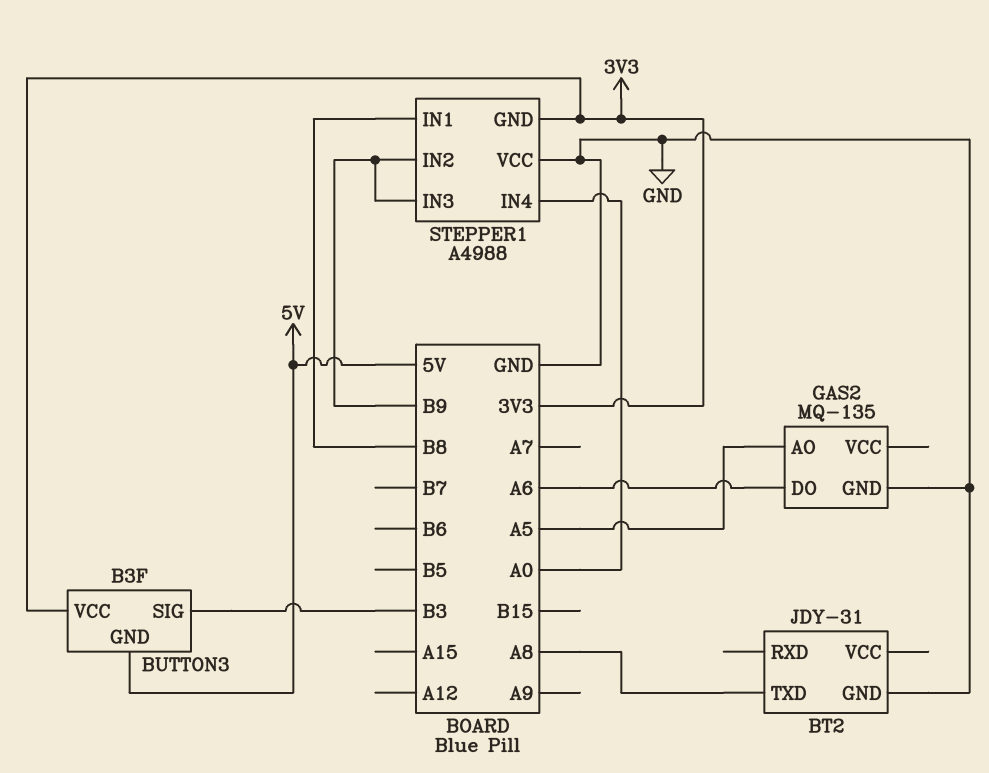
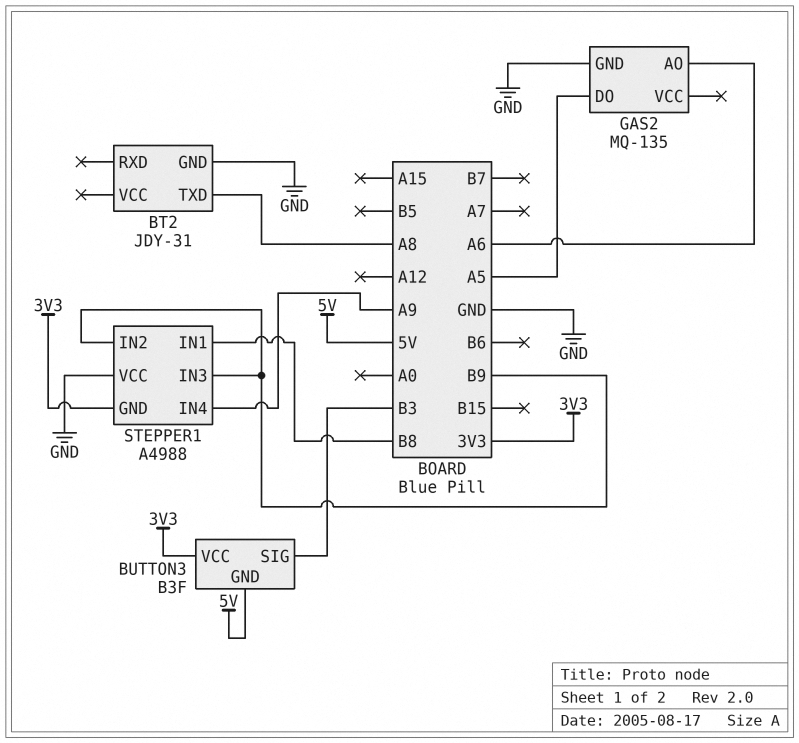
GAS2 pin AO: A5 -> A6
GAS2 pin DO: A6 -> A5
STEPPER1 pin IN4: A0 -> A9

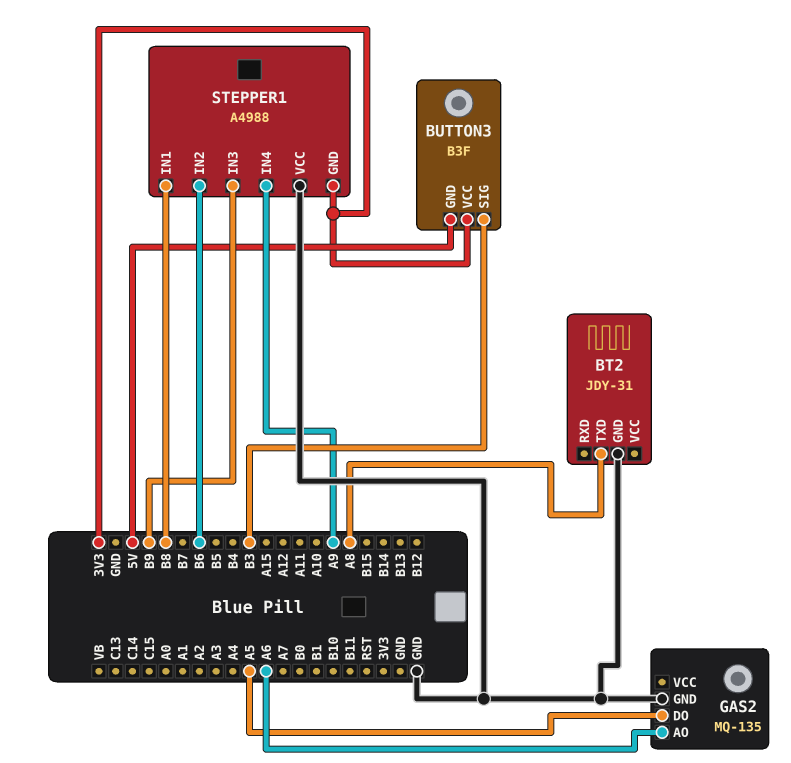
STEPPER1 pin IN2: B9 -> B6

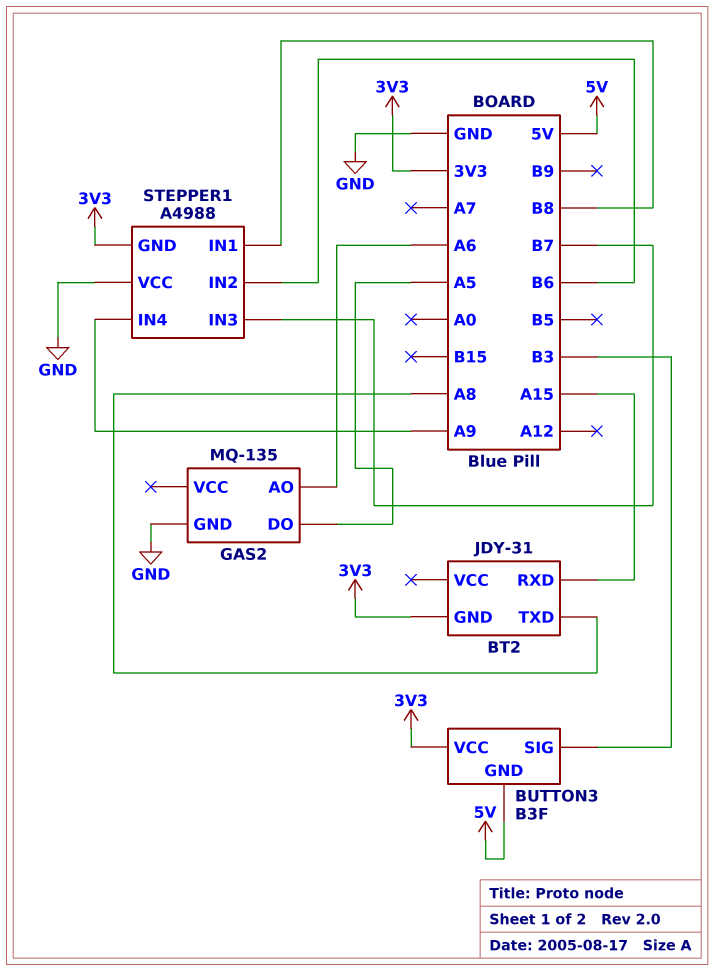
BT2 pin GND: GND -> 3V3
BT2 pin RXD: none -> A15
STEPPER1 pin IN3: B9 -> B7

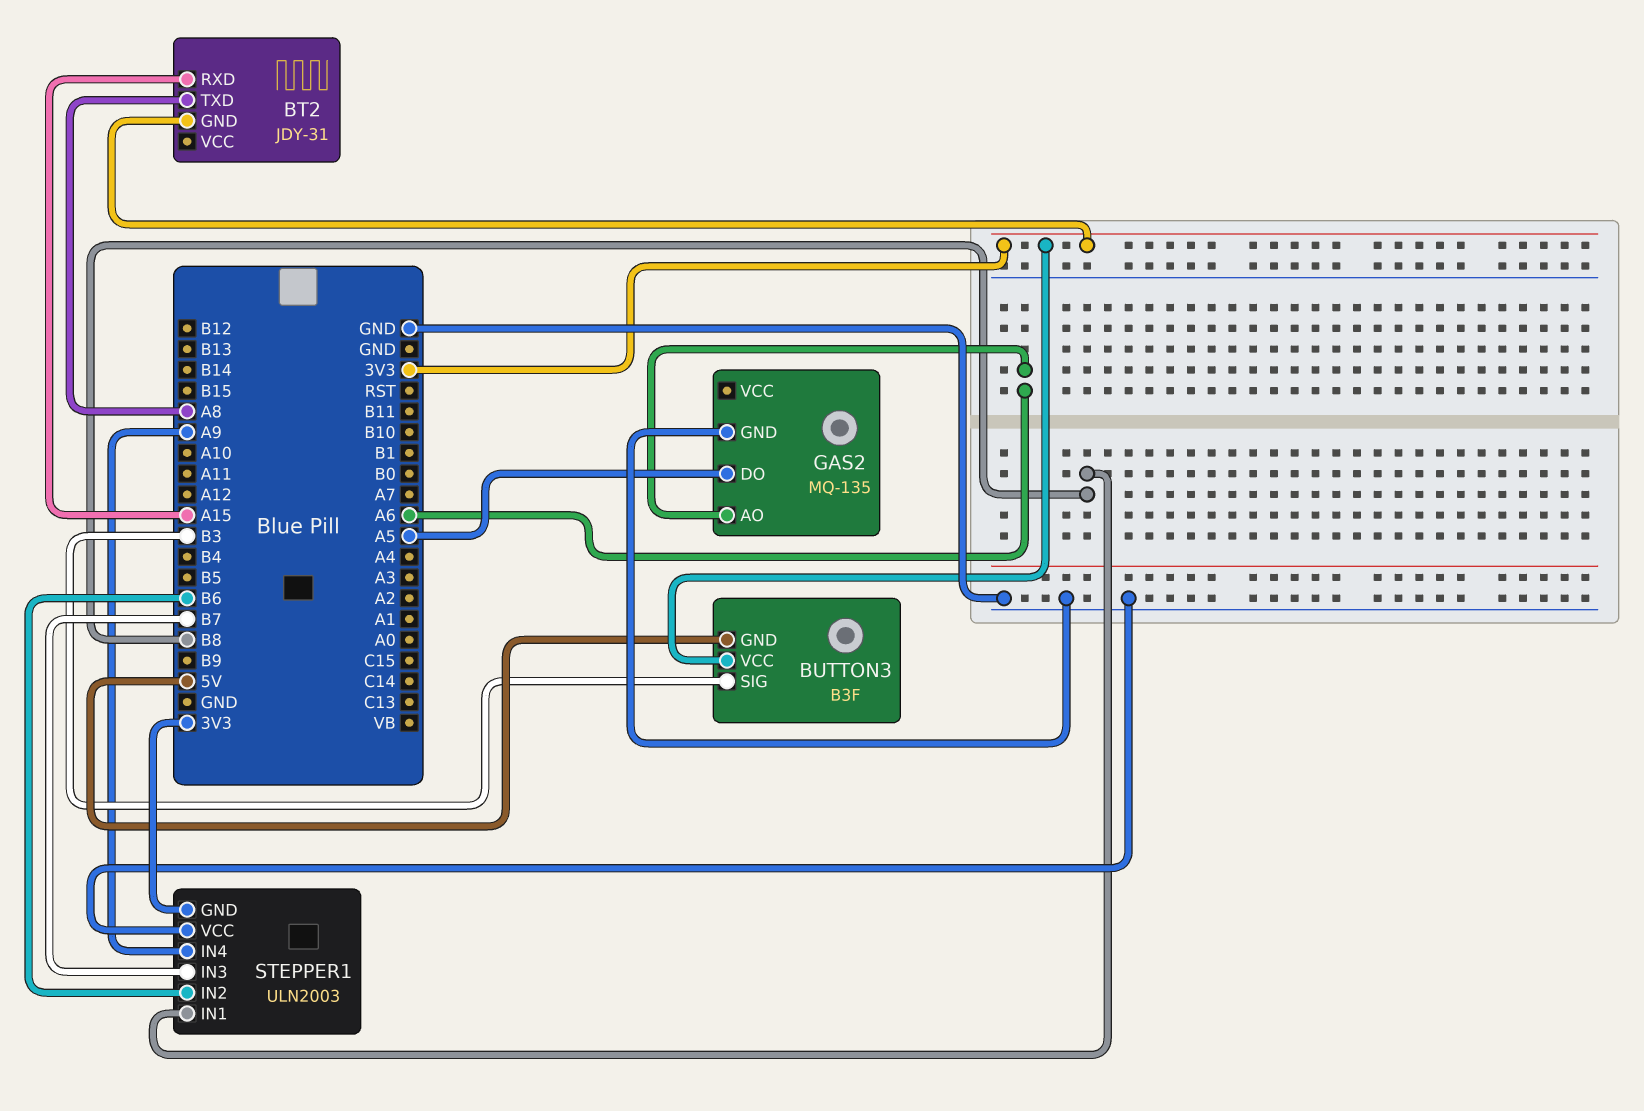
STEPPER1: A4988 -> ULN2003

